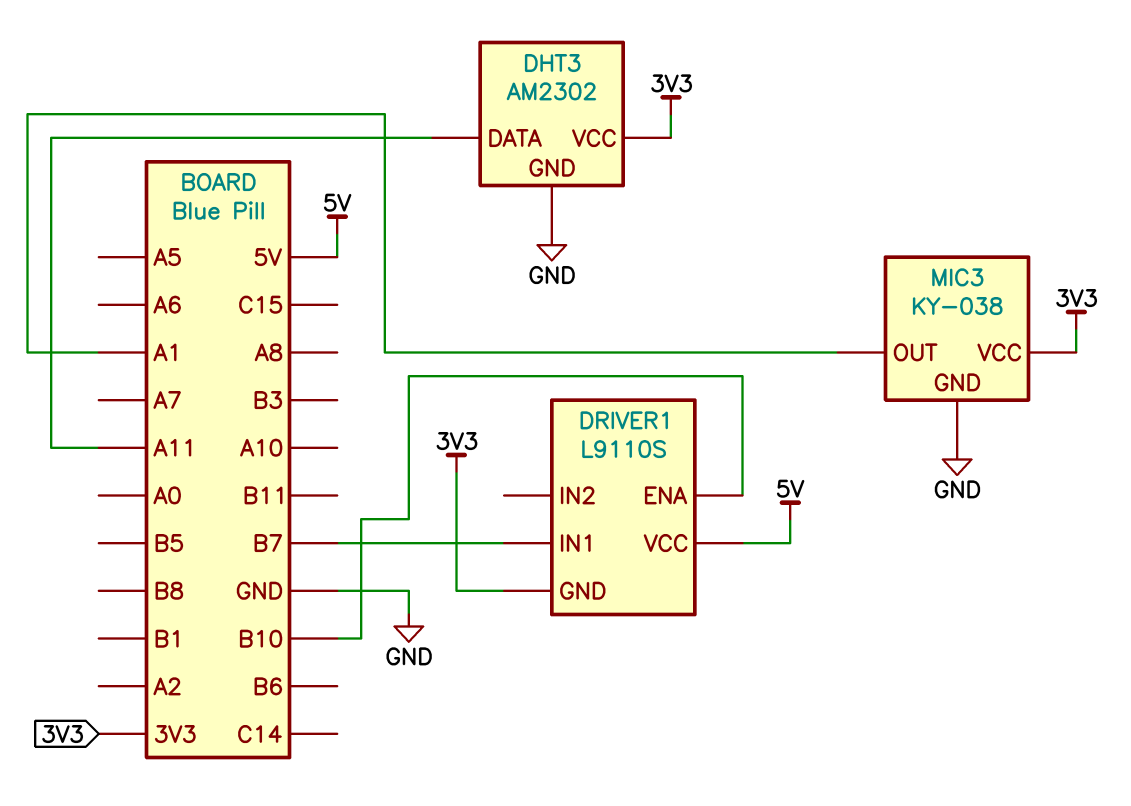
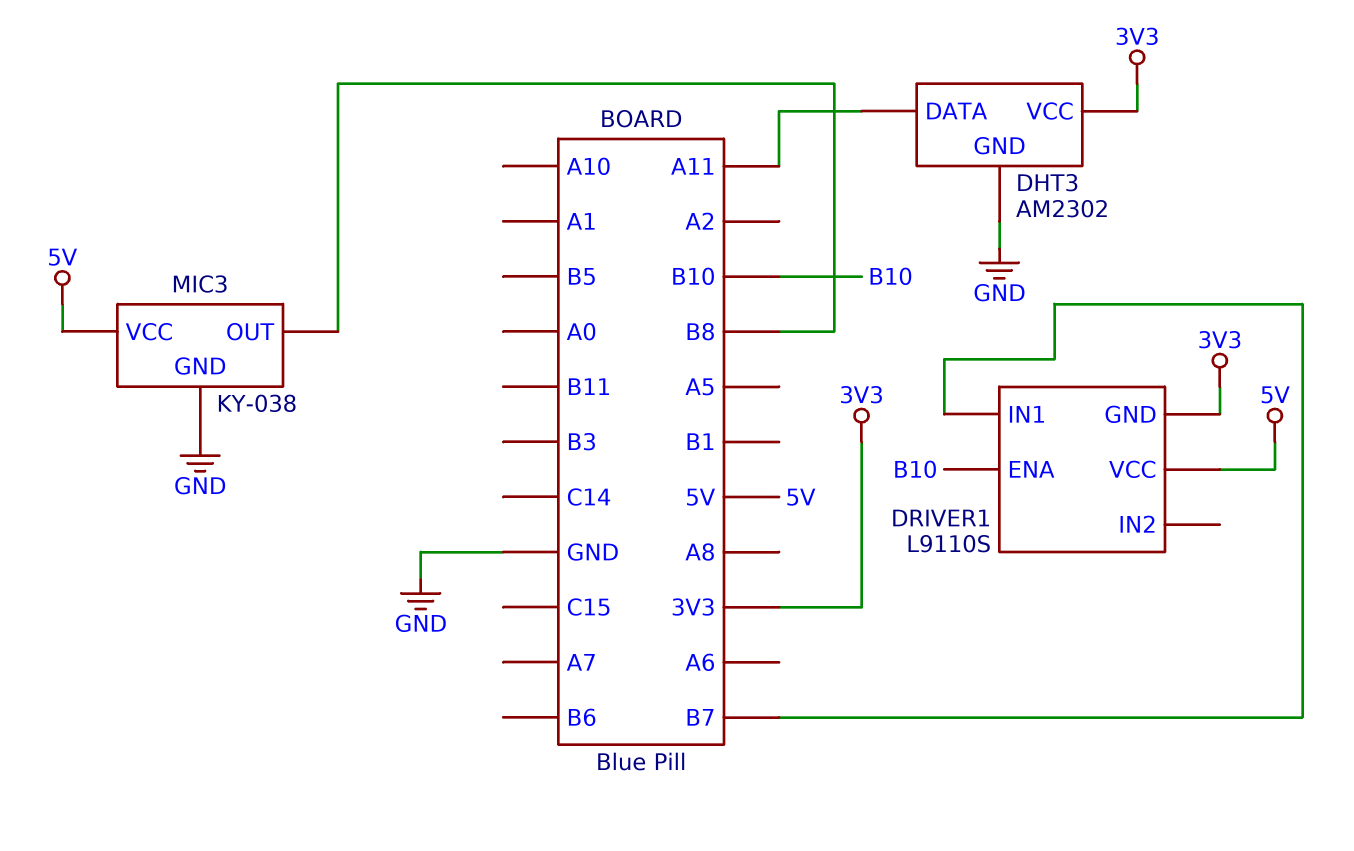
MIC3 pin OUT: A1 -> B8
MIC3 pin VCC: 3V3 -> 5V

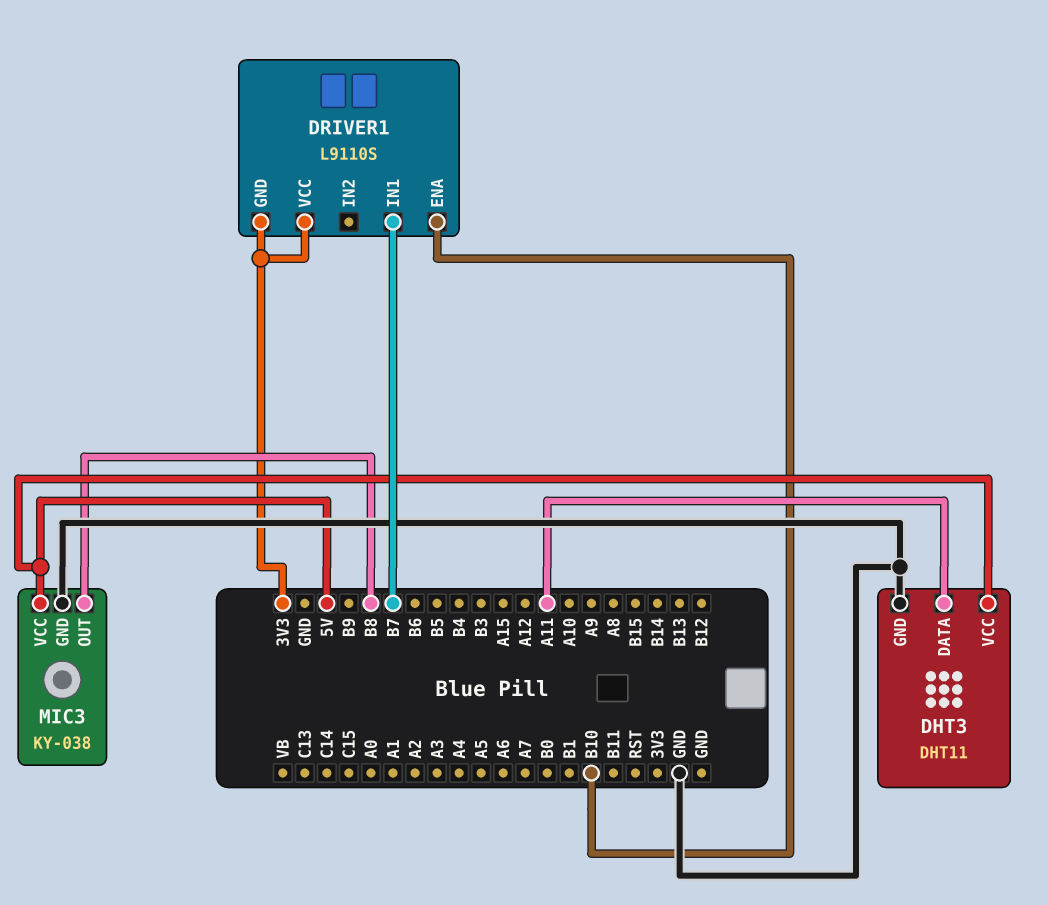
DHT3: AM2302 -> DHT11
DHT3 pin VCC: 3V3 -> 5V
DRIVER1 pin VCC: 5V -> 3V3

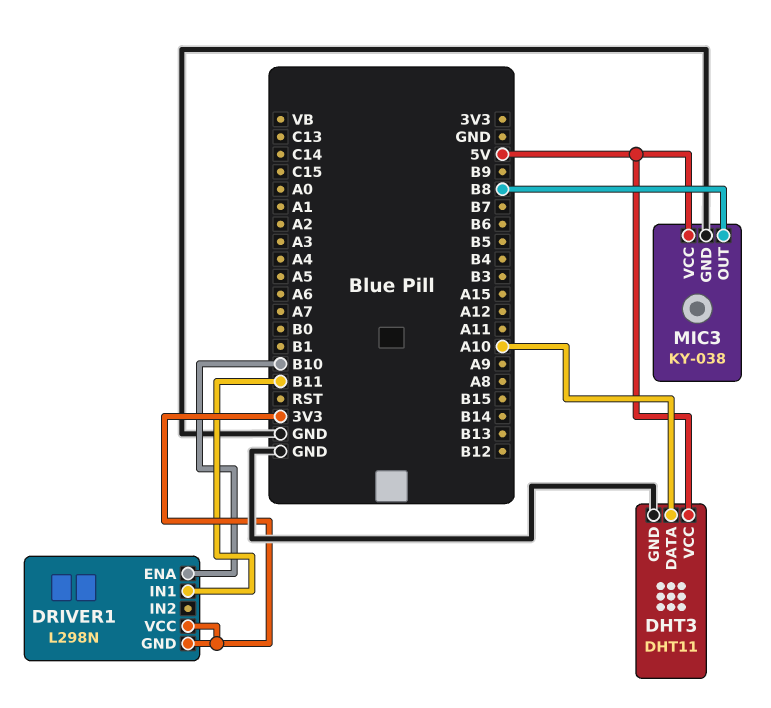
DHT3 pin DATA: A11 -> A10
DRIVER1: L9110S -> L298N
DRIVER1 pin IN1: B7 -> B11

